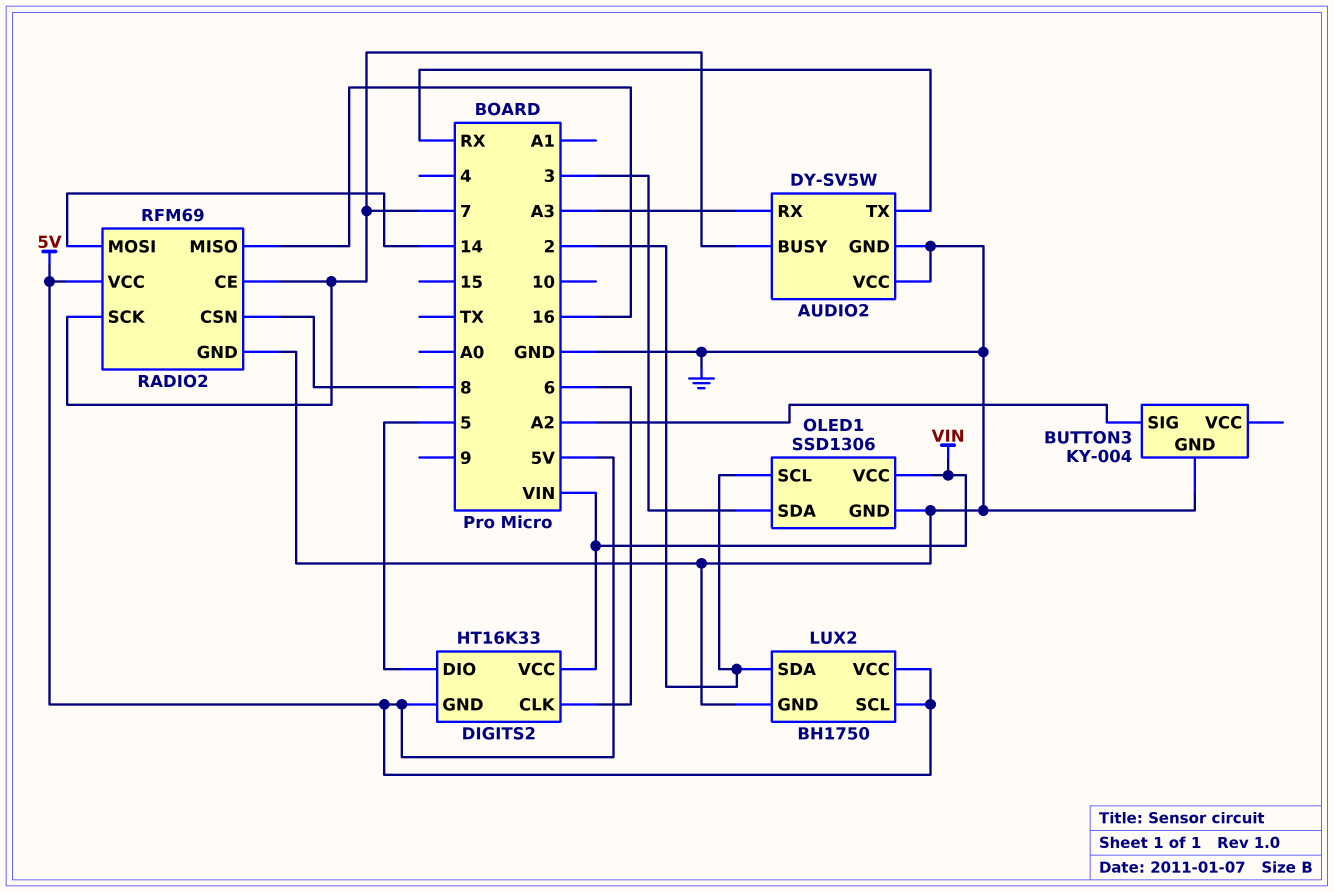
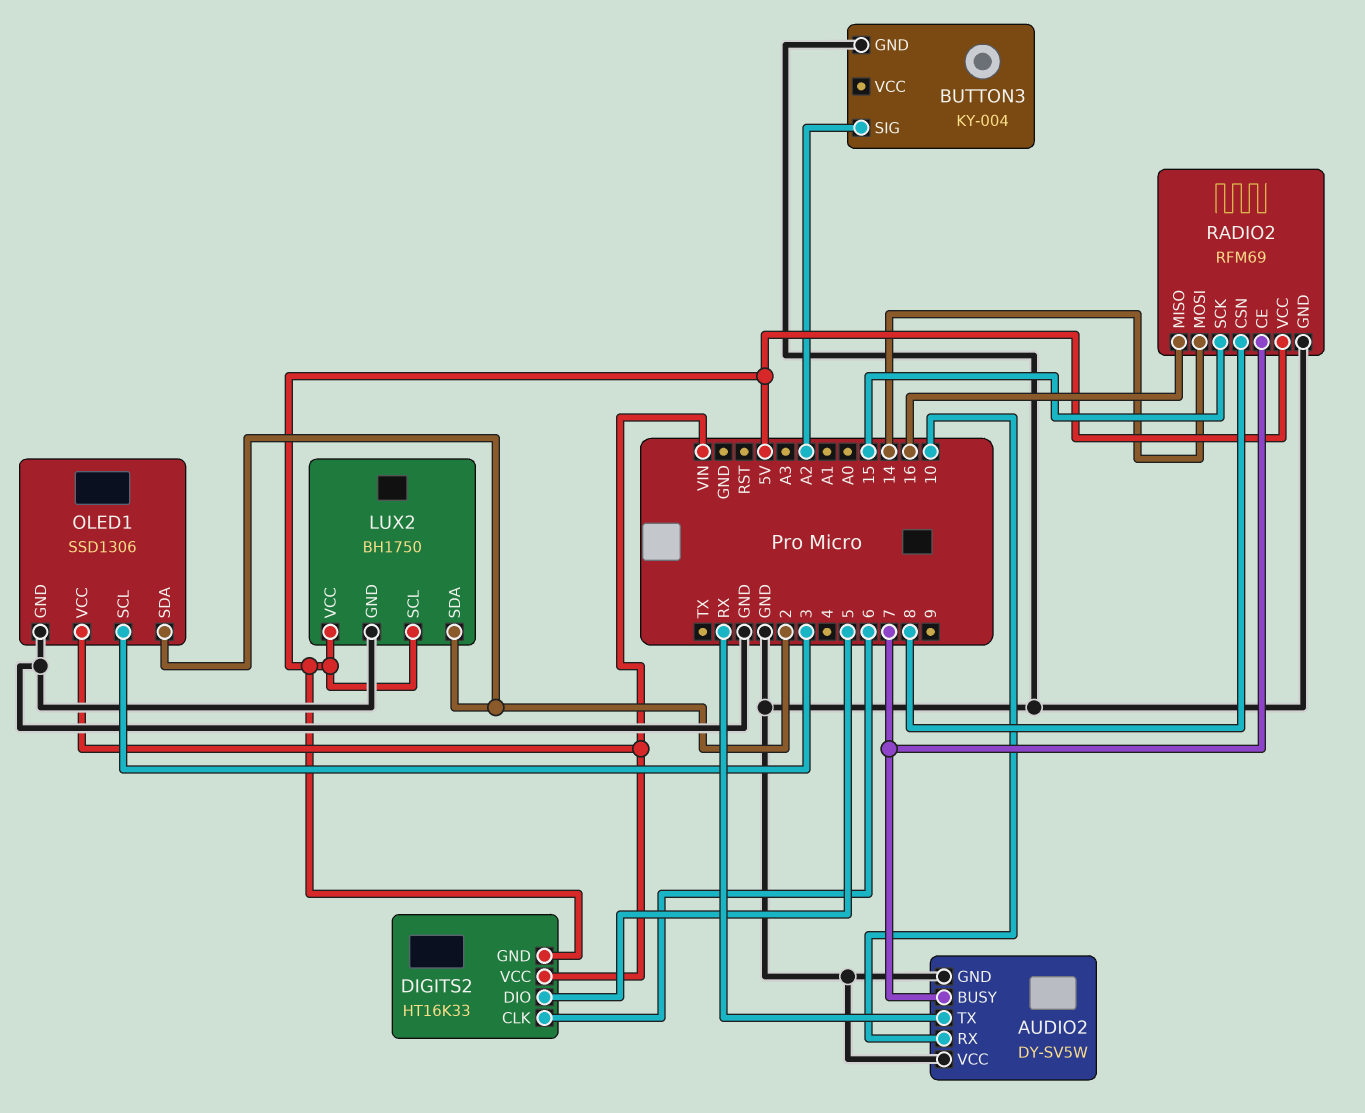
AUDIO2 pin RX: A3 -> 10
OLED1 pin SCL: 2 -> 3
OLED1 pin SDA: 3 -> 2
RADIO2 pin SCK: 7 -> 15

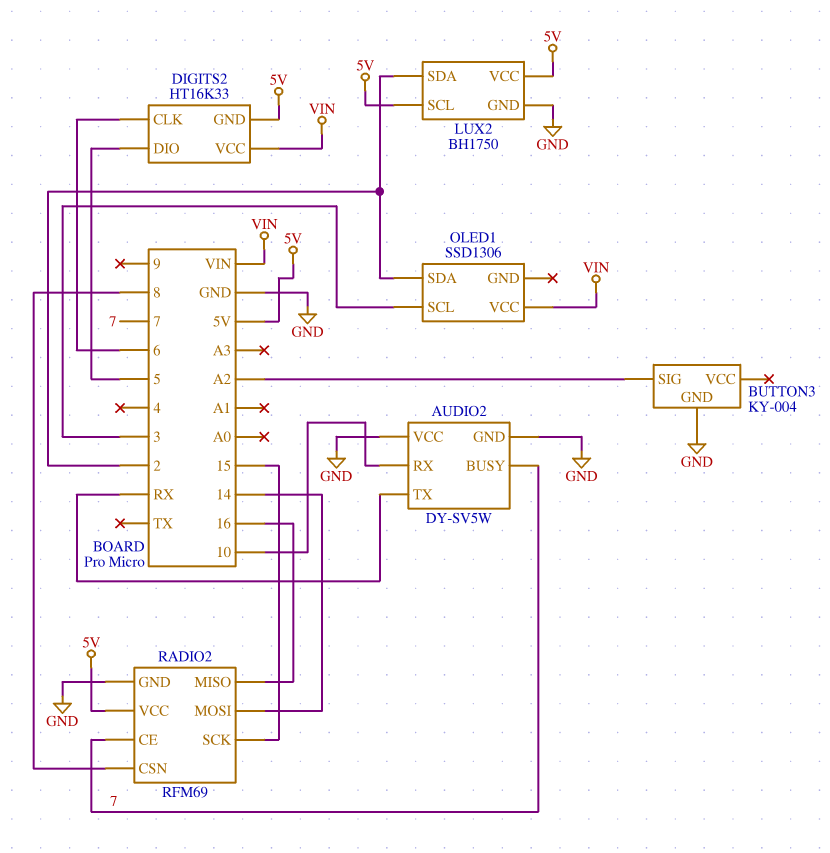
OLED1 pin GND: GND -> none

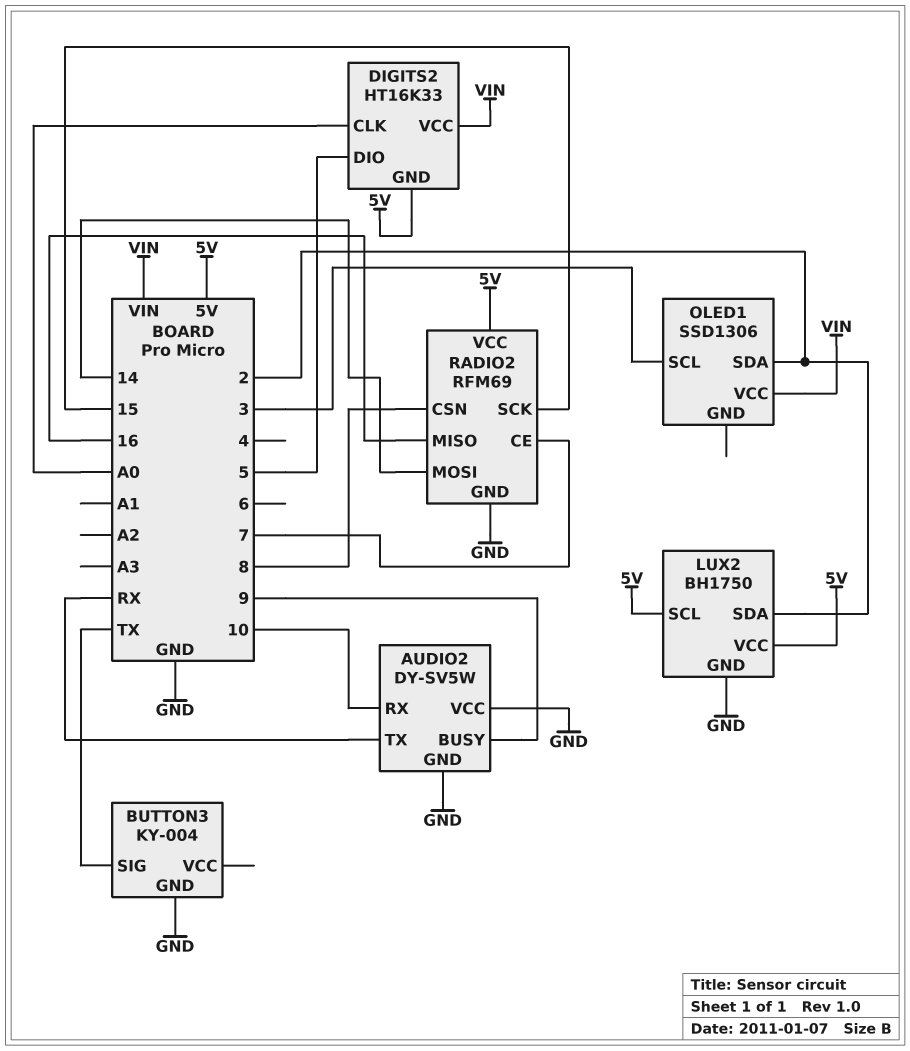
AUDIO2 pin BUSY: 7 -> 9
BUTTON3 pin SIG: A2 -> TX
DIGITS2 pin CLK: 6 -> A0

